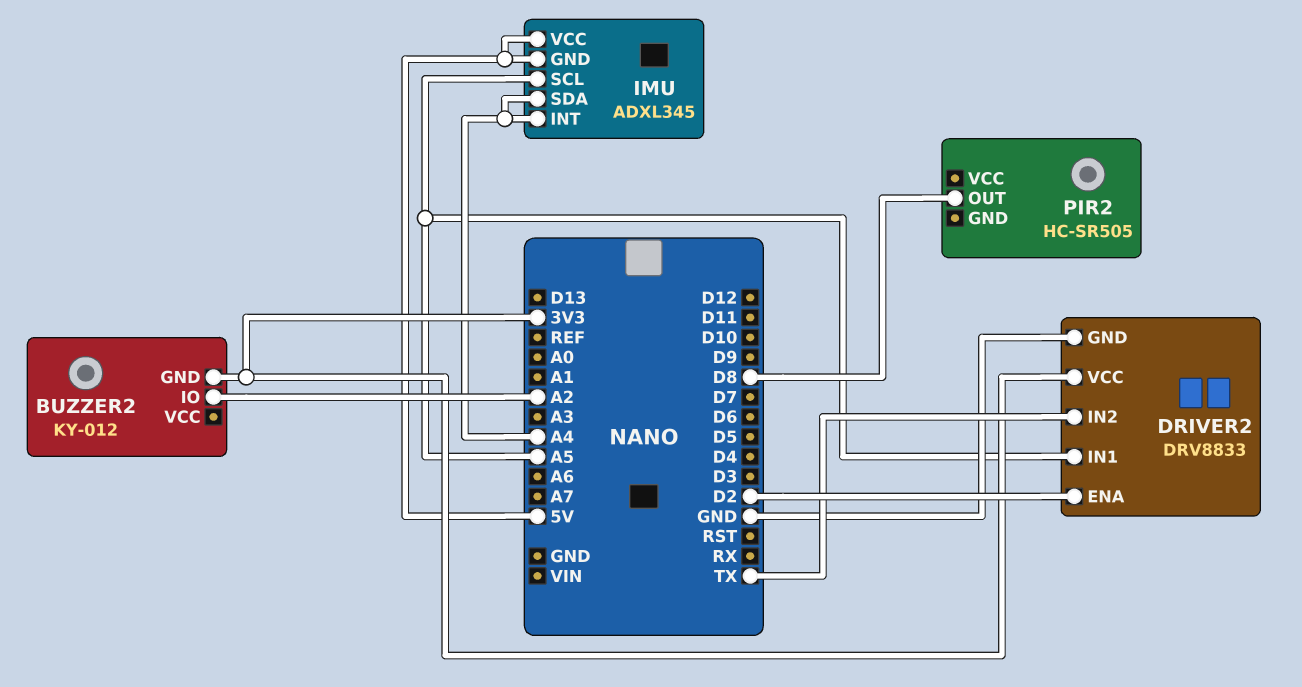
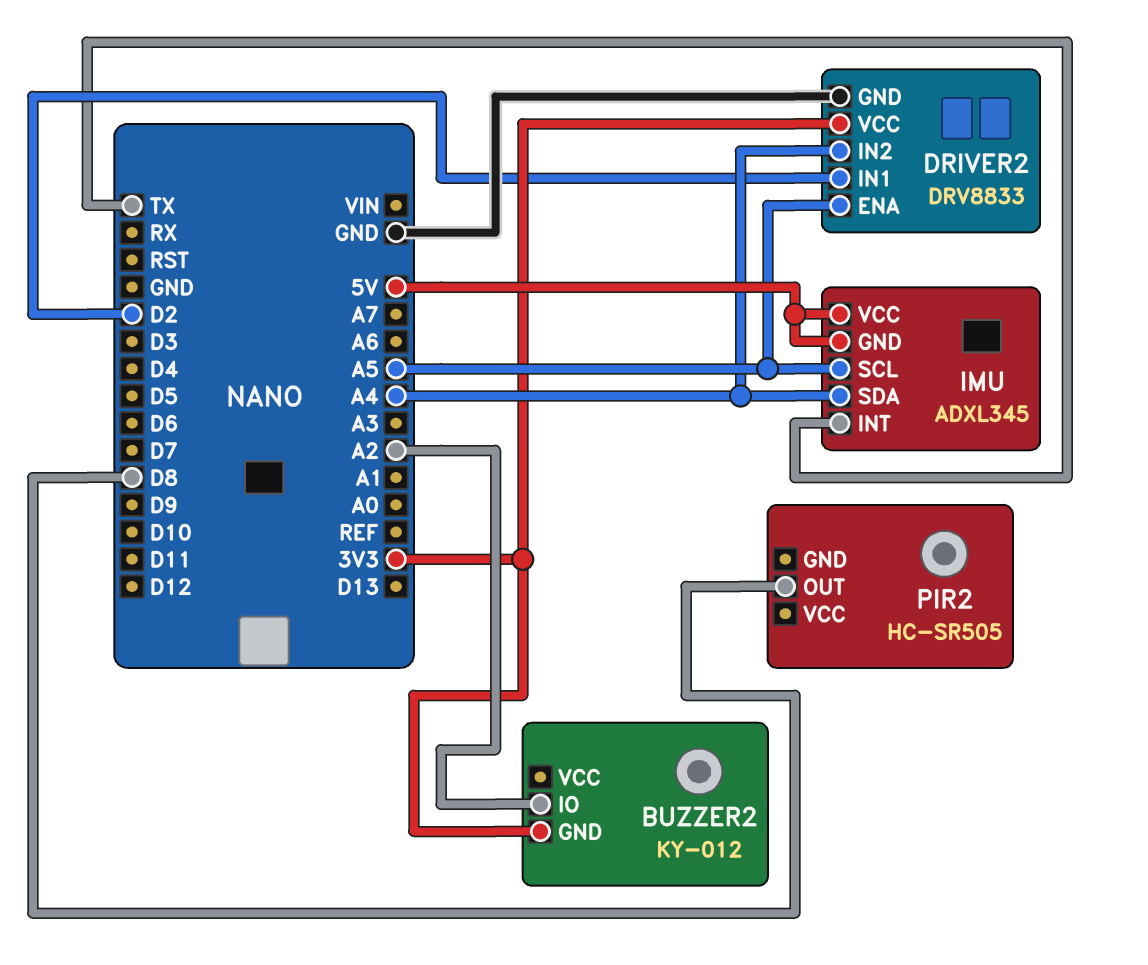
DRIVER2 pin ENA: D2 -> A5
DRIVER2 pin IN1: A5 -> D2
DRIVER2 pin IN2: TX -> A4
IMU pin INT: A4 -> TX

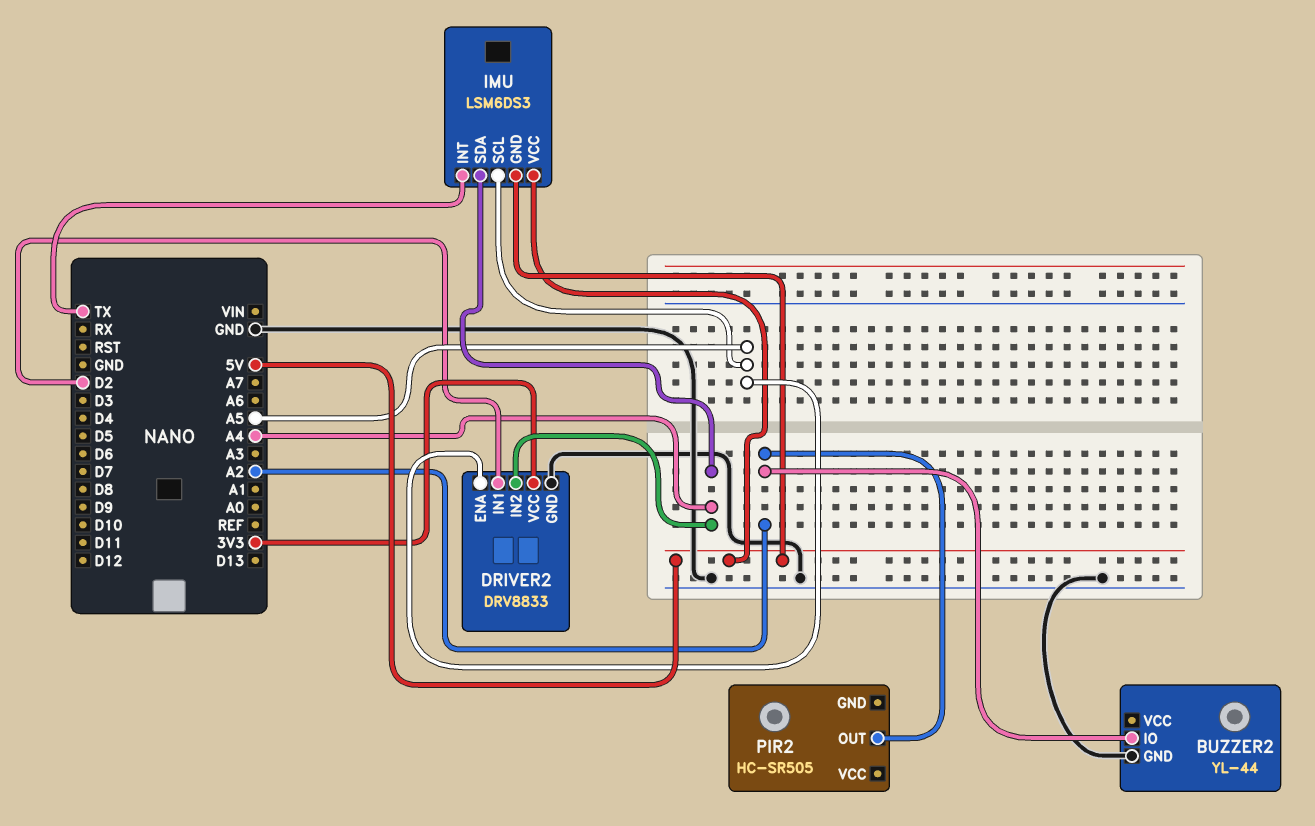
BUZZER2: KY-012 -> YL-44
BUZZER2 pin GND: 3V3 -> GND
IMU: ADXL345 -> LSM6DS3
PIR2 pin OUT: D8 -> A2

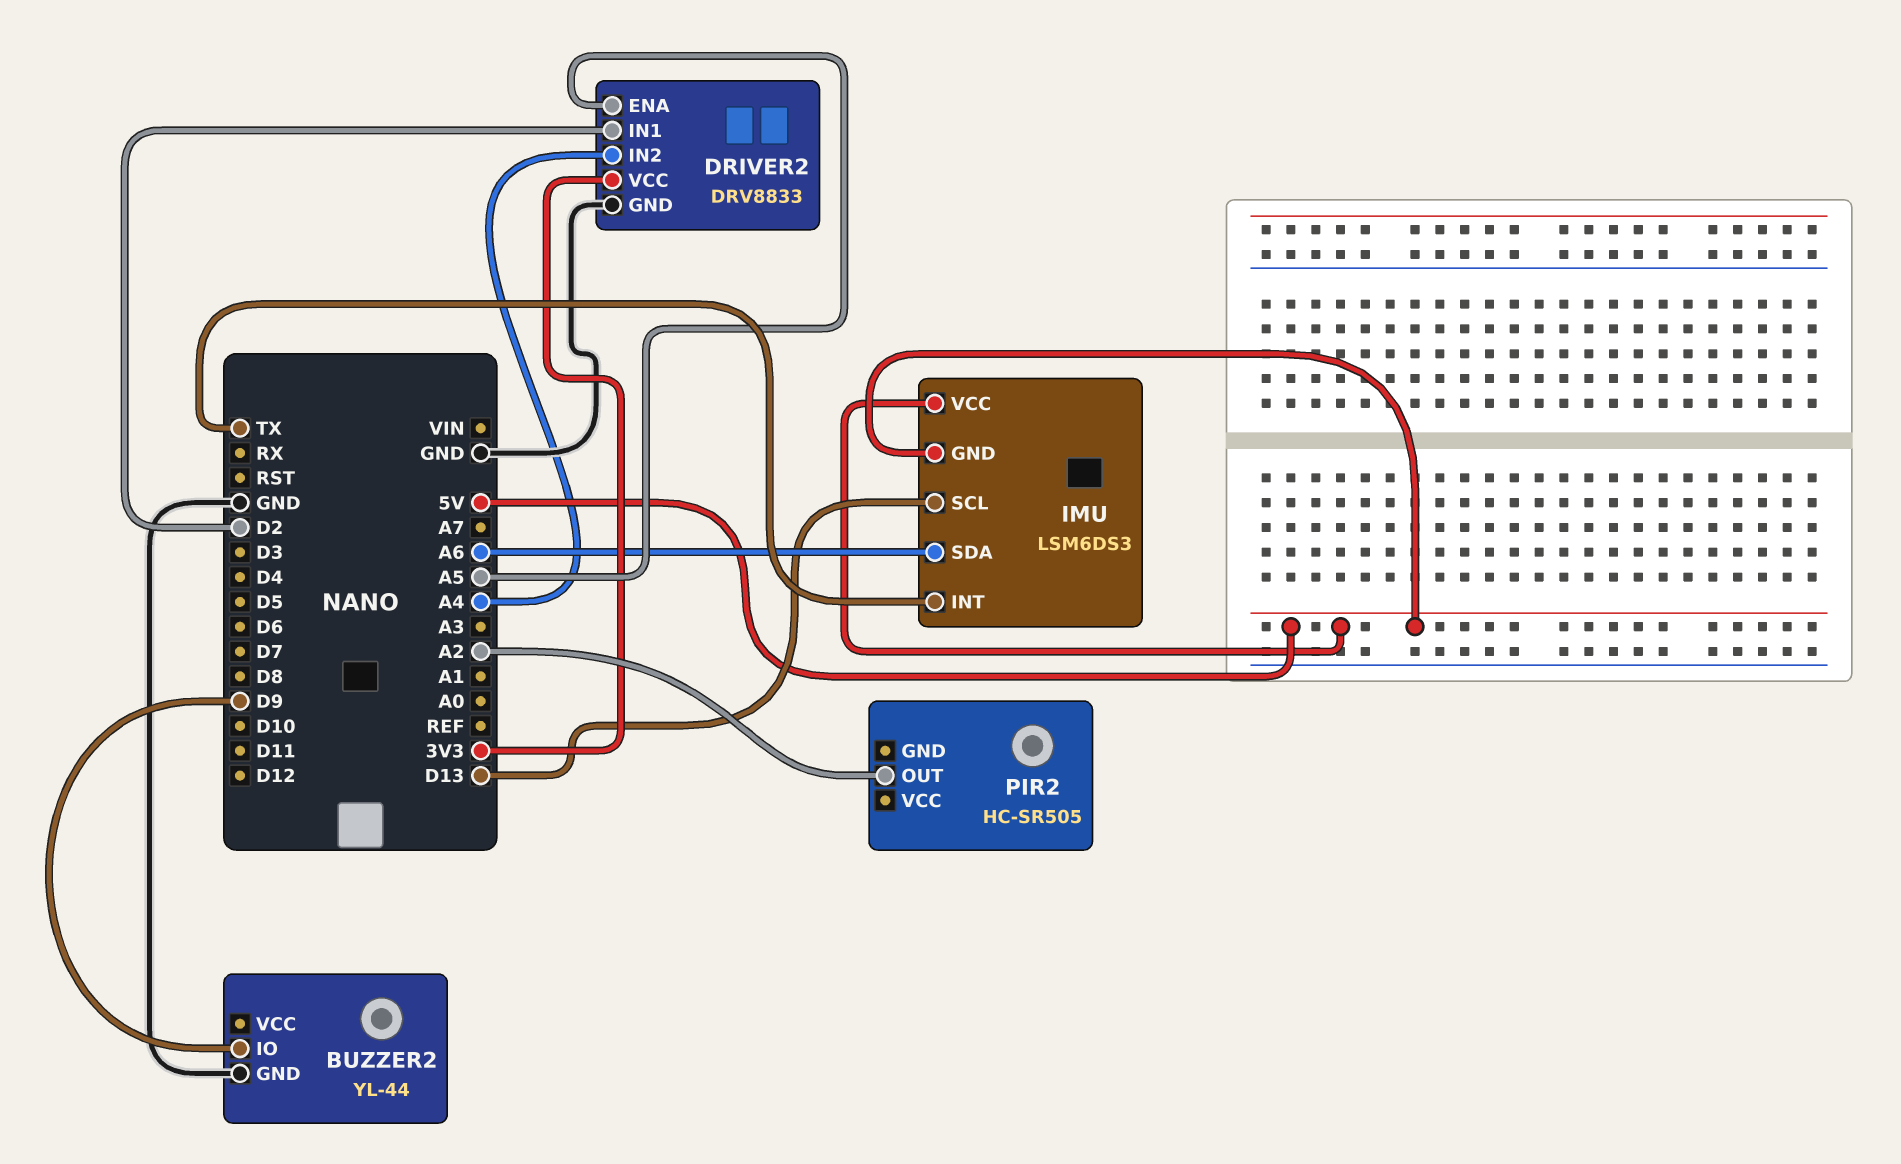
BUZZER2 pin IO: A2 -> D9
IMU pin SCL: A5 -> D13
IMU pin SDA: A4 -> A6

